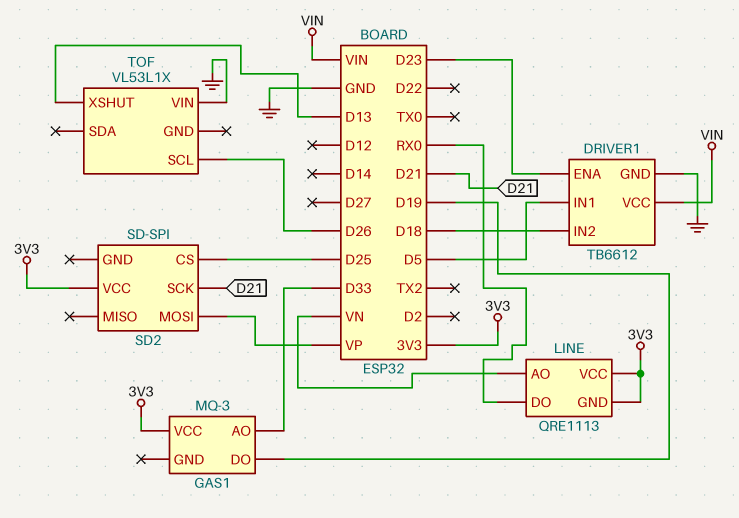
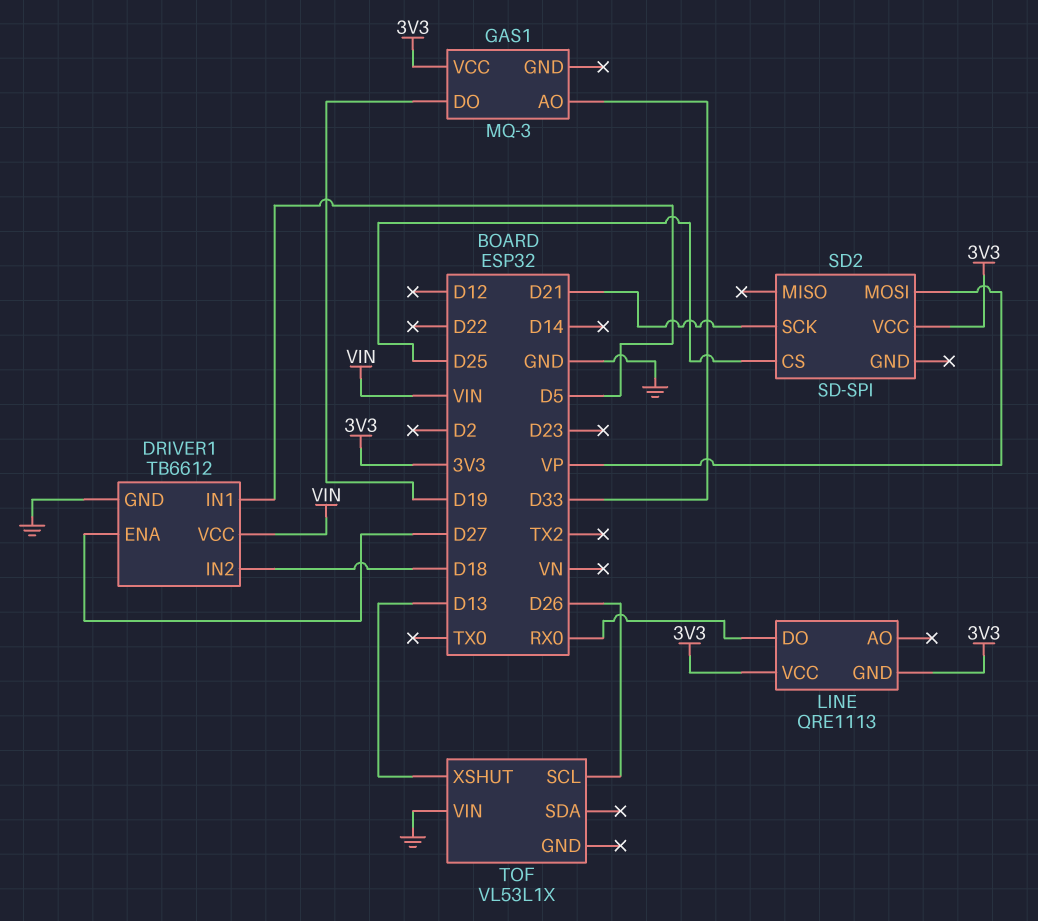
DRIVER1 pin ENA: D23 -> D27
LINE pin AO: VN -> none

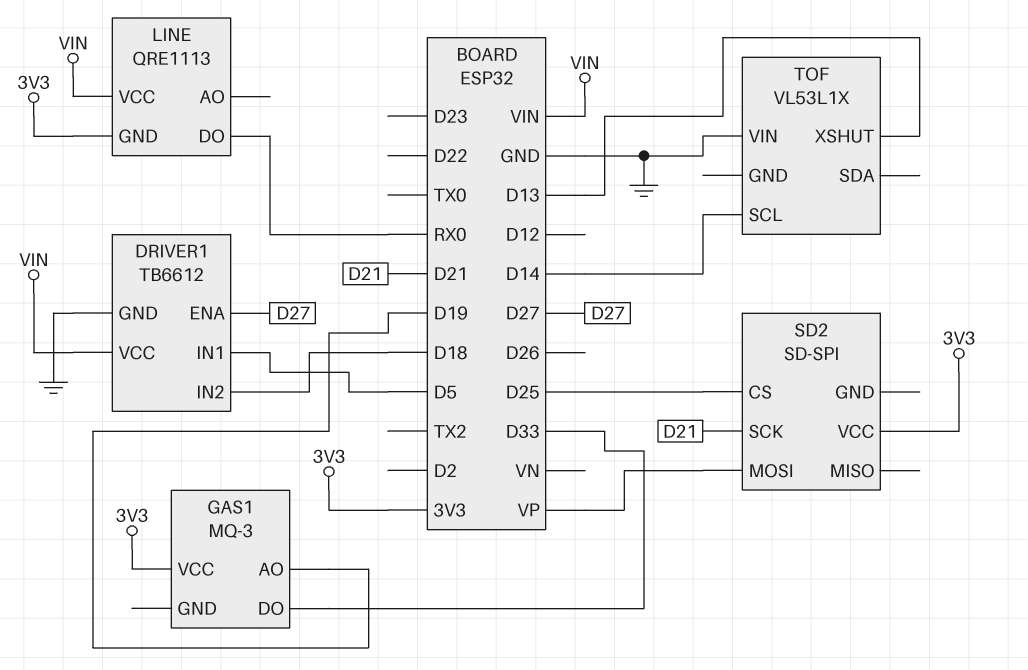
GAS1 pin AO: D33 -> D19
GAS1 pin DO: D19 -> D33
LINE pin VCC: 3V3 -> VIN
TOF pin SCL: D26 -> D14

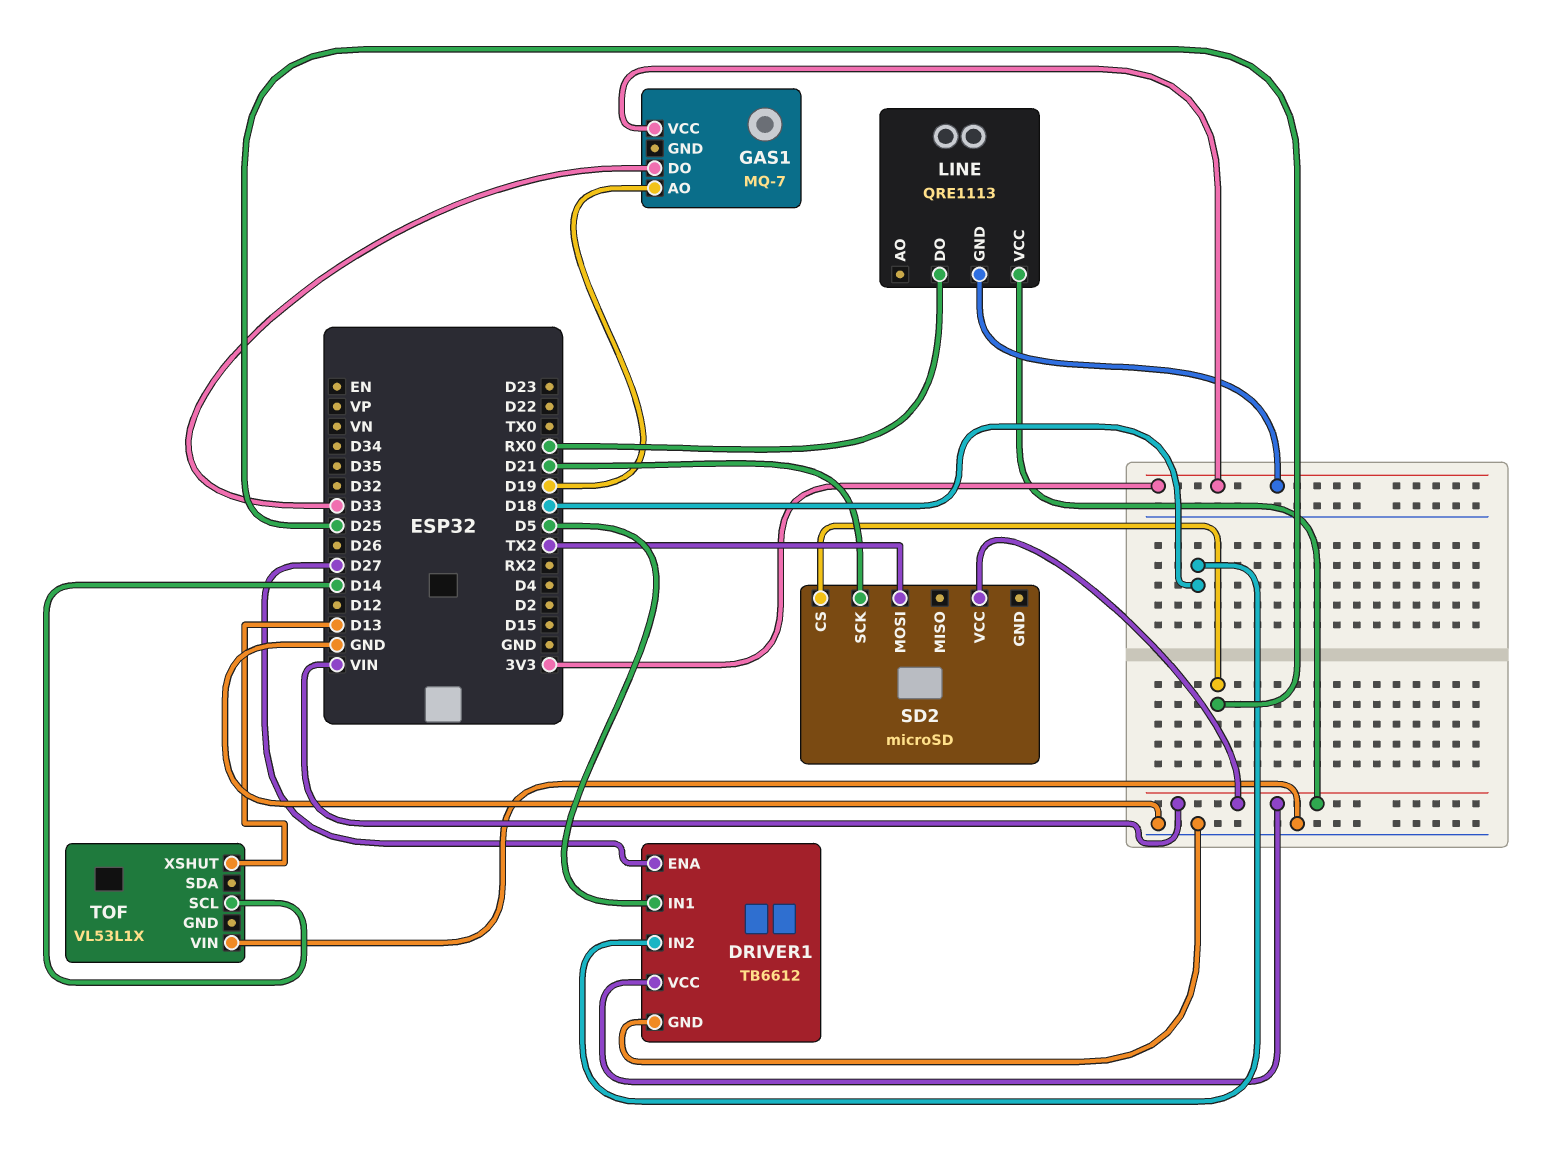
GAS1: MQ-3 -> MQ-7
SD2: SD-SPI -> microSD
SD2 pin MOSI: VP -> TX2
SD2 pin VCC: 3V3 -> VIN

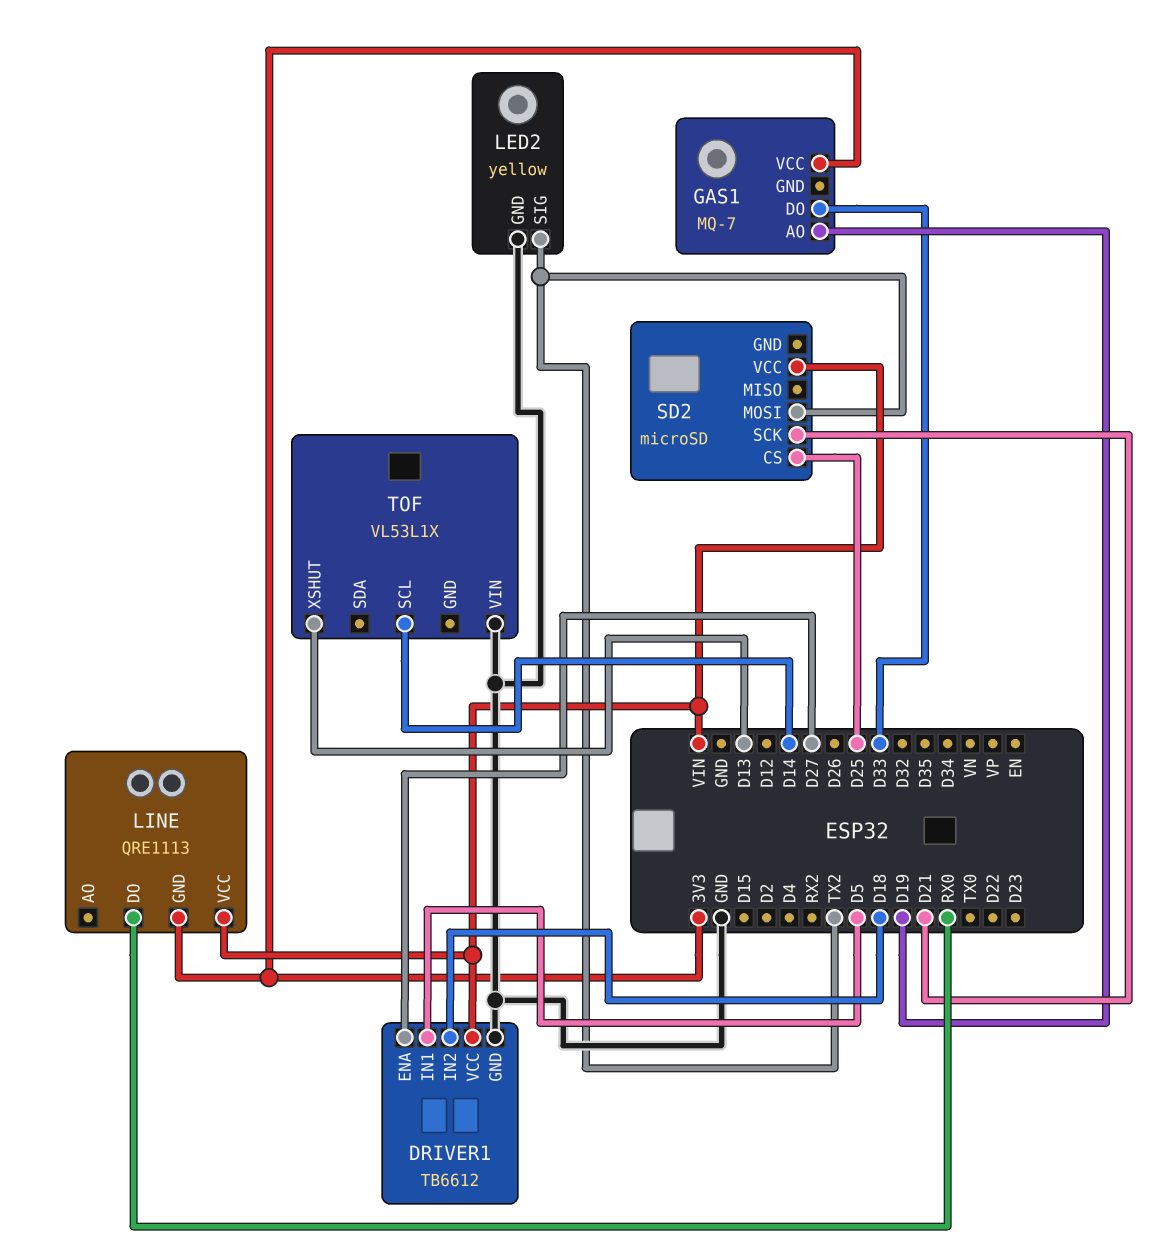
LED2: none -> yellow
LED2 pin GND: none -> GND
LED2 pin SIG: none -> TX2

